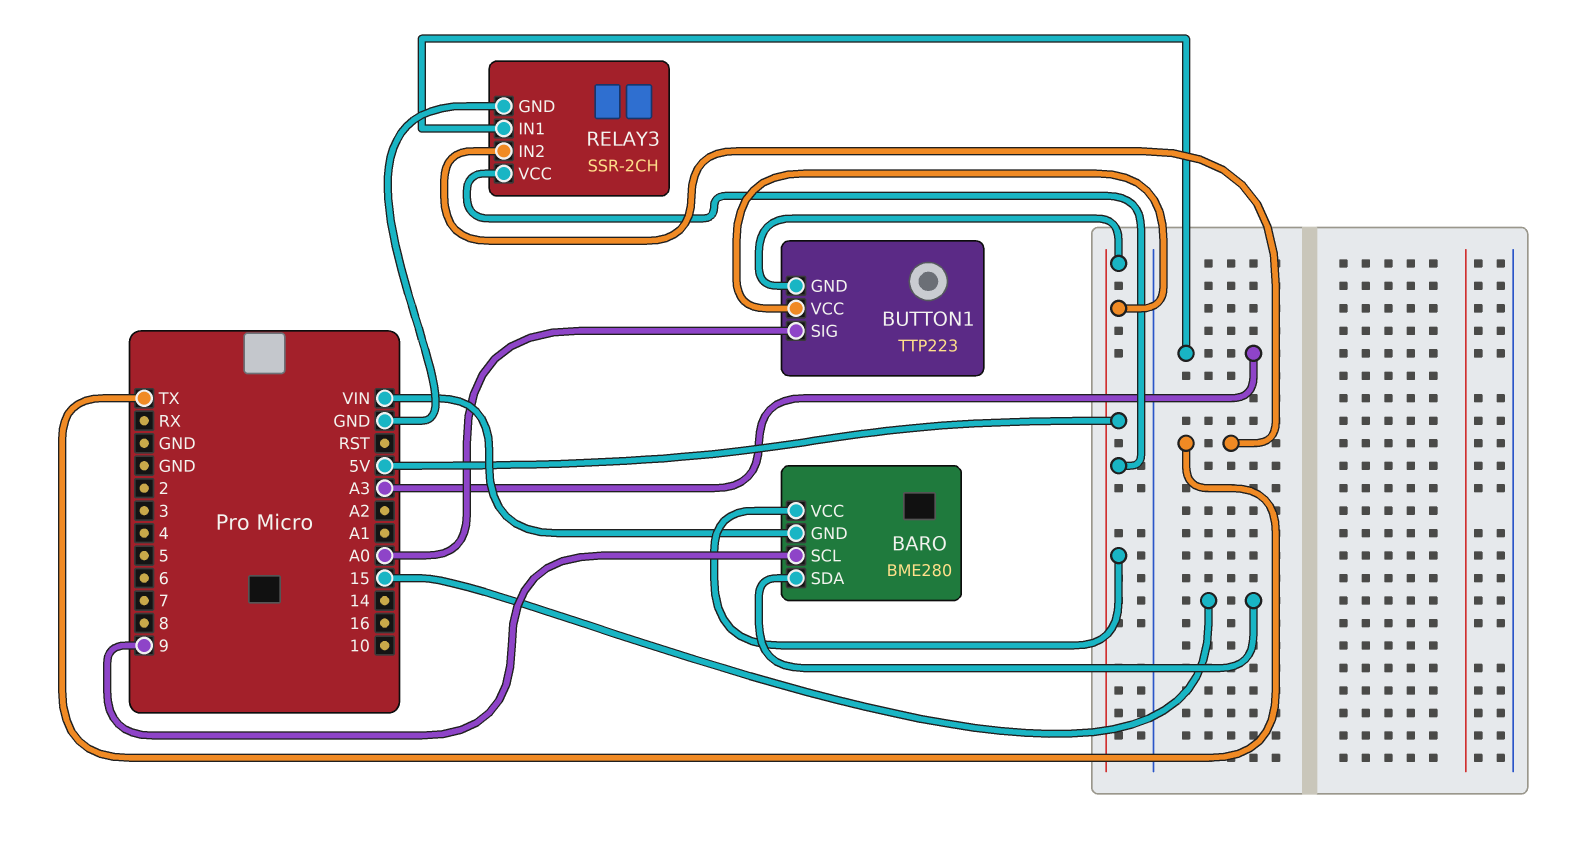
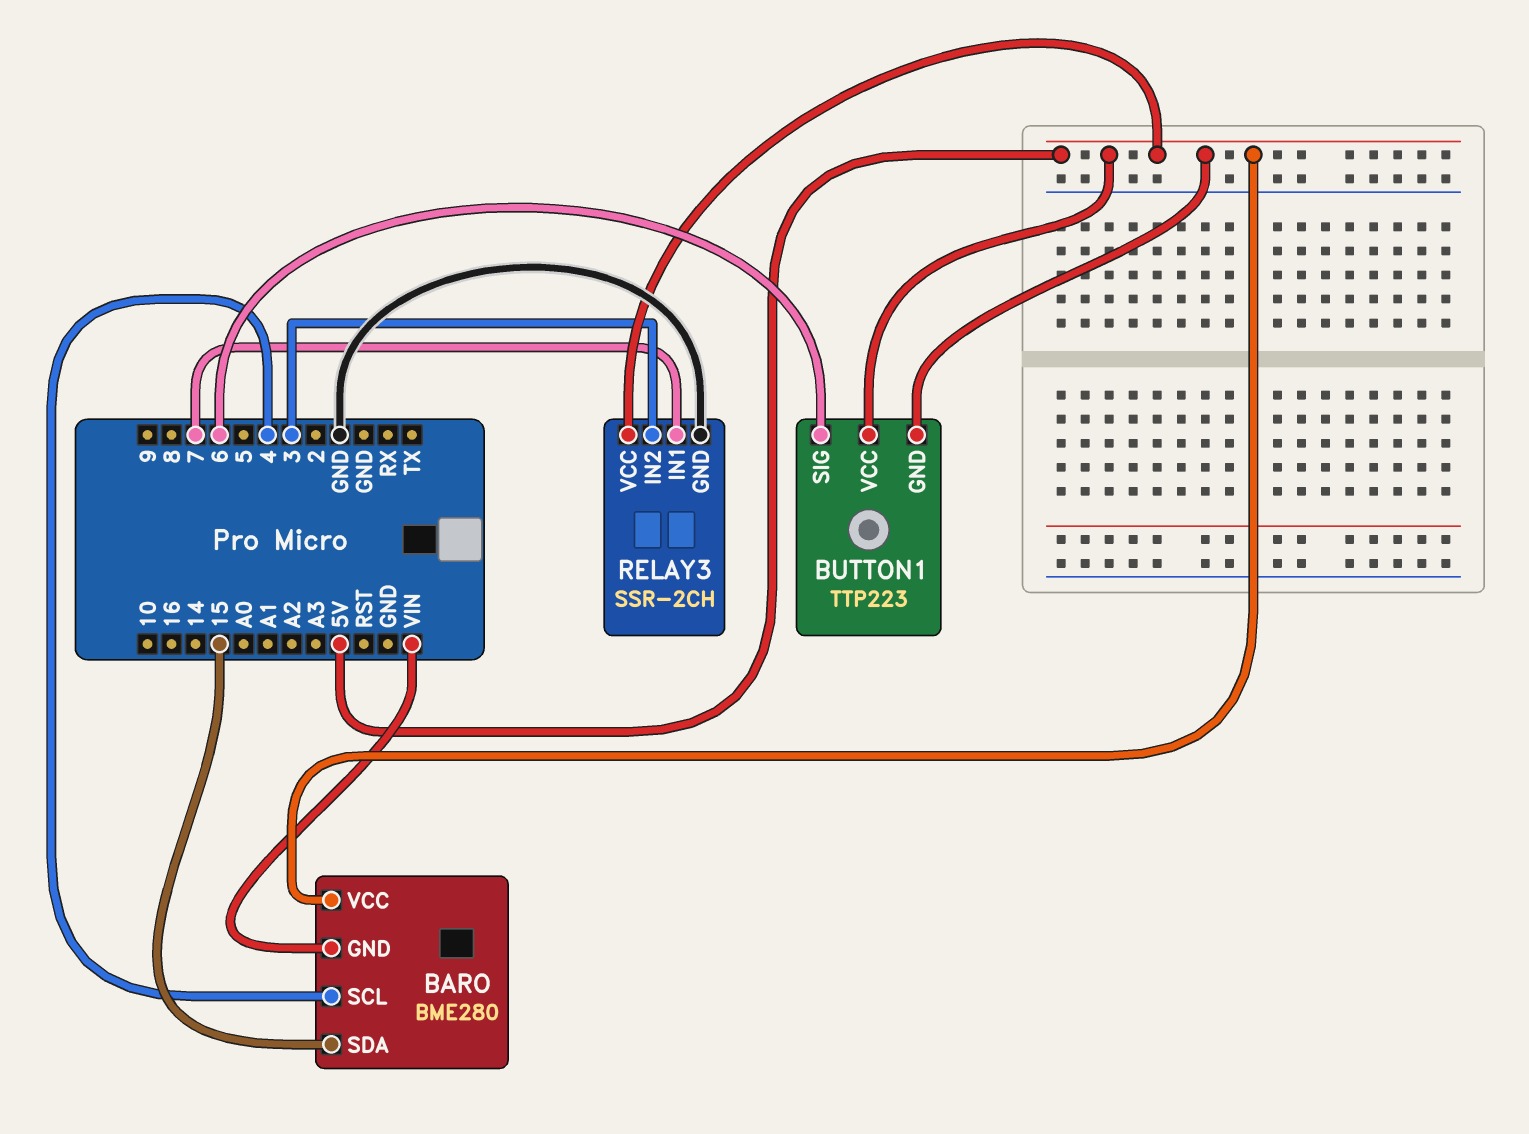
BARO pin SCL: 9 -> 4
BUTTON1 pin SIG: A0 -> 6
RELAY3 pin IN1: A3 -> 7
RELAY3 pin IN2: TX -> 3

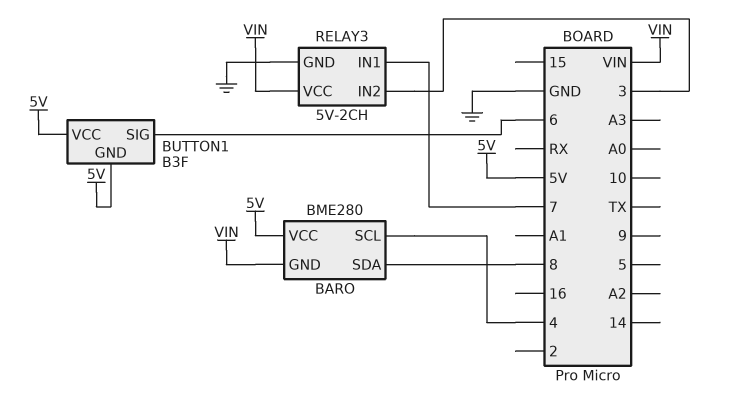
BARO pin SDA: 15 -> 8
BUTTON1: TTP223 -> B3F
RELAY3: SSR-2CH -> 5V-2CH
RELAY3 pin VCC: 5V -> VIN

